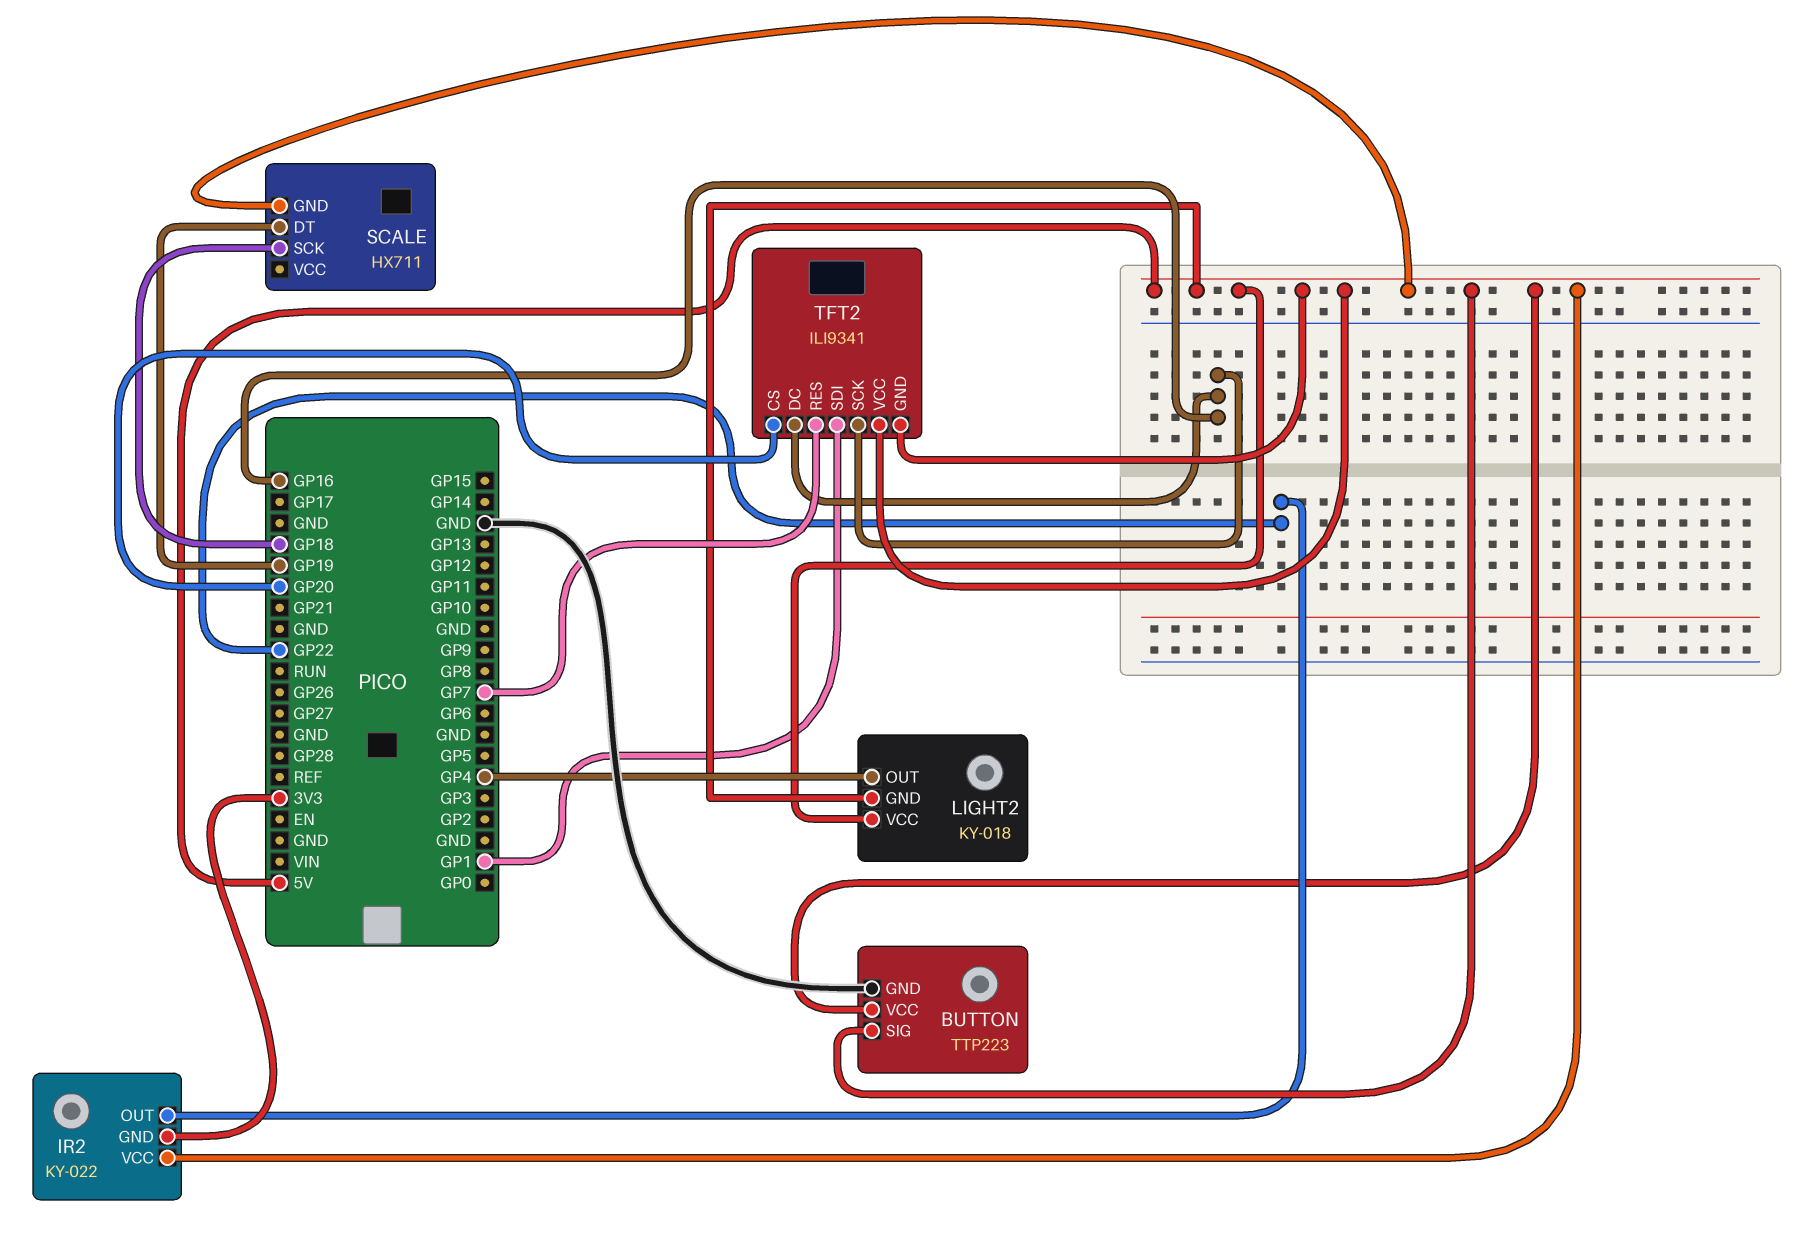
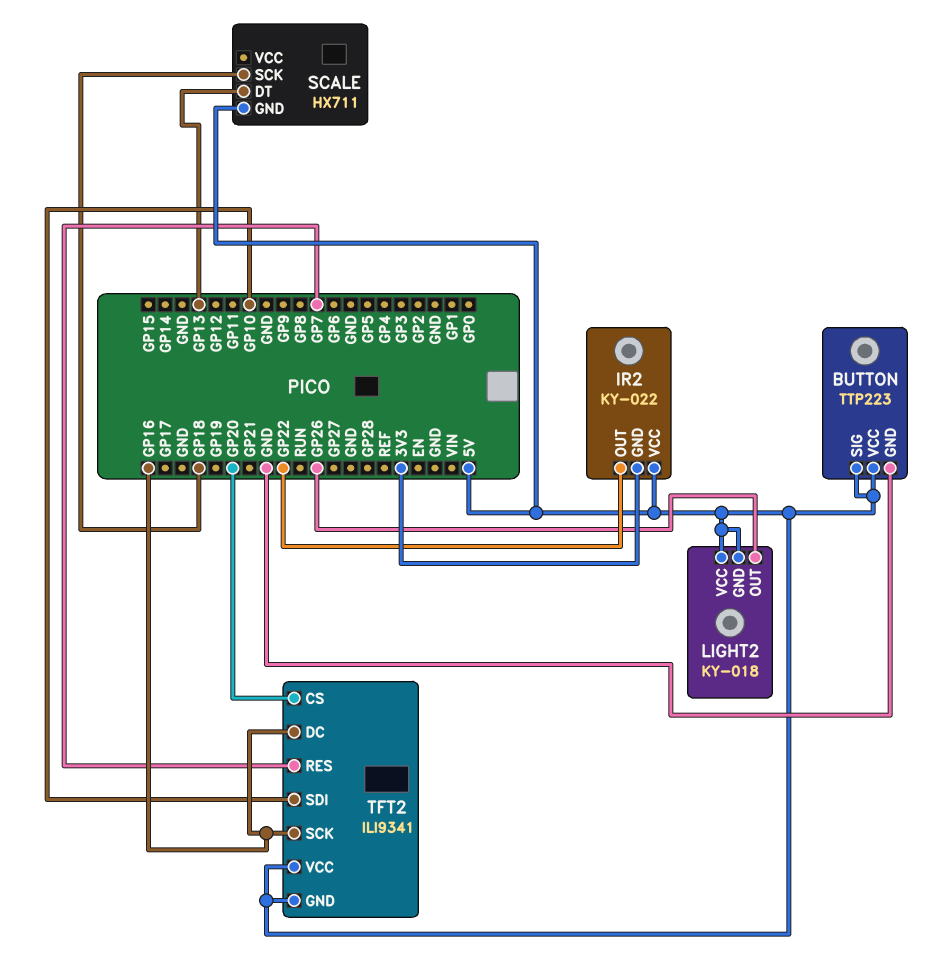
LIGHT2 pin OUT: GP4 -> GP26
SCALE pin DT: GP19 -> GP13
TFT2 pin SDI: GP1 -> GP10

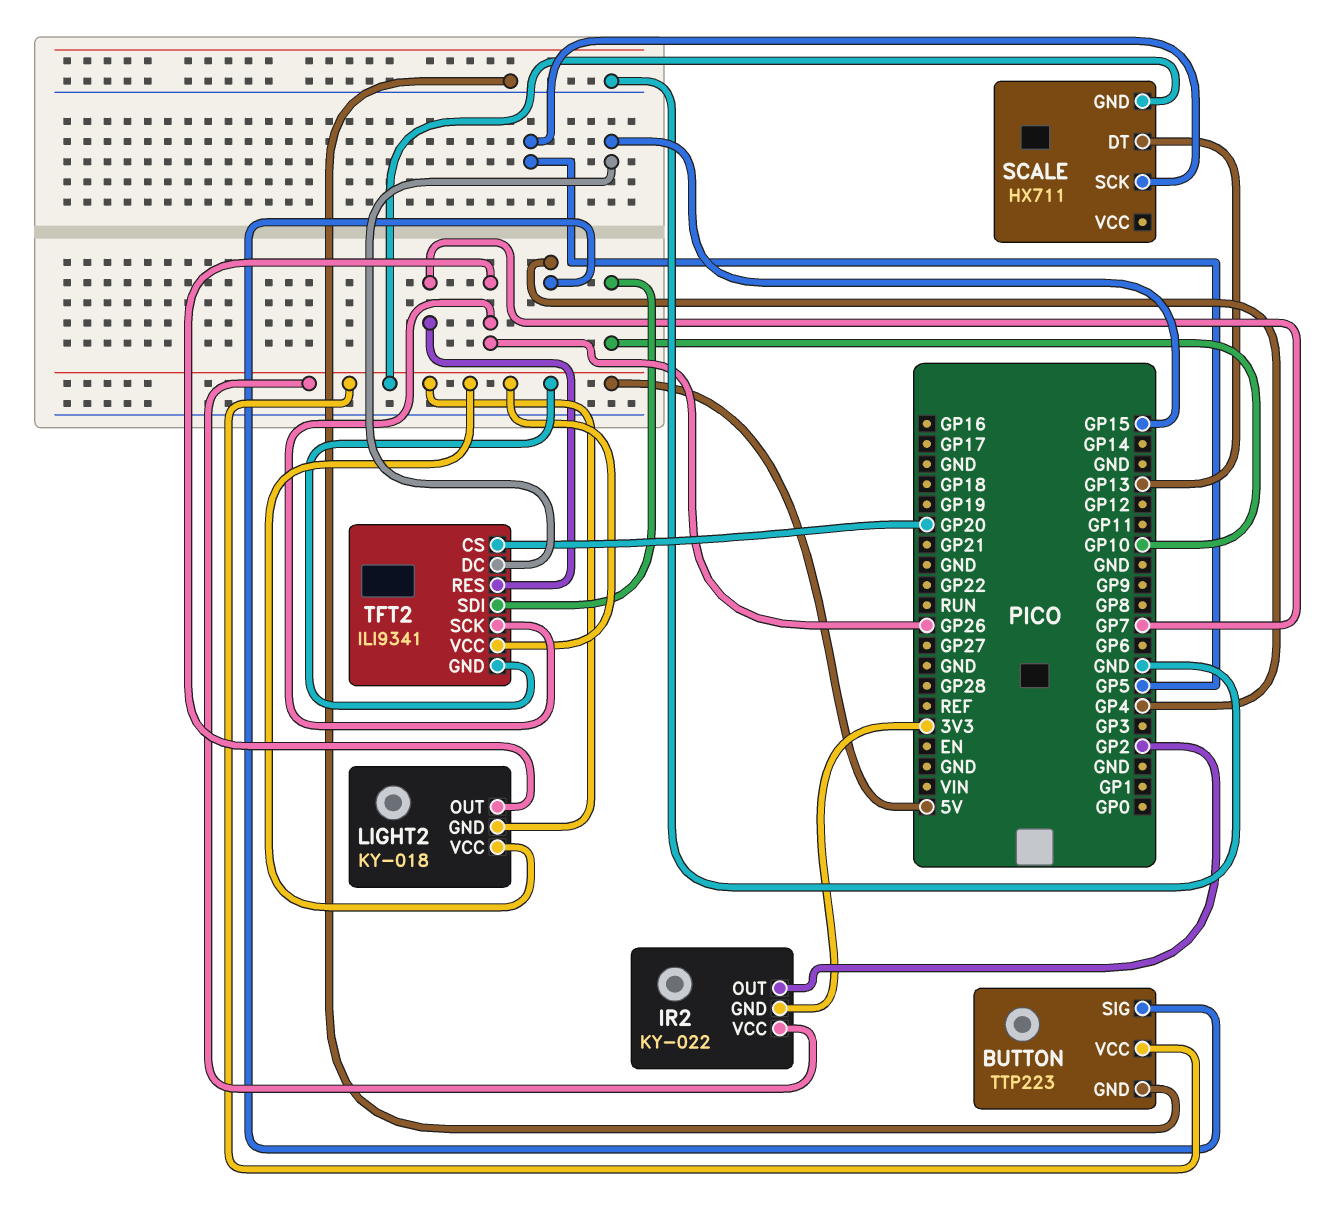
BUTTON pin SIG: 5V -> GP4
IR2 pin OUT: GP22 -> GP2
SCALE pin SCK: GP18 -> GP5
TFT2 pin DC: GP16 -> GP15
TFT2 pin SCK: GP16 -> GP26

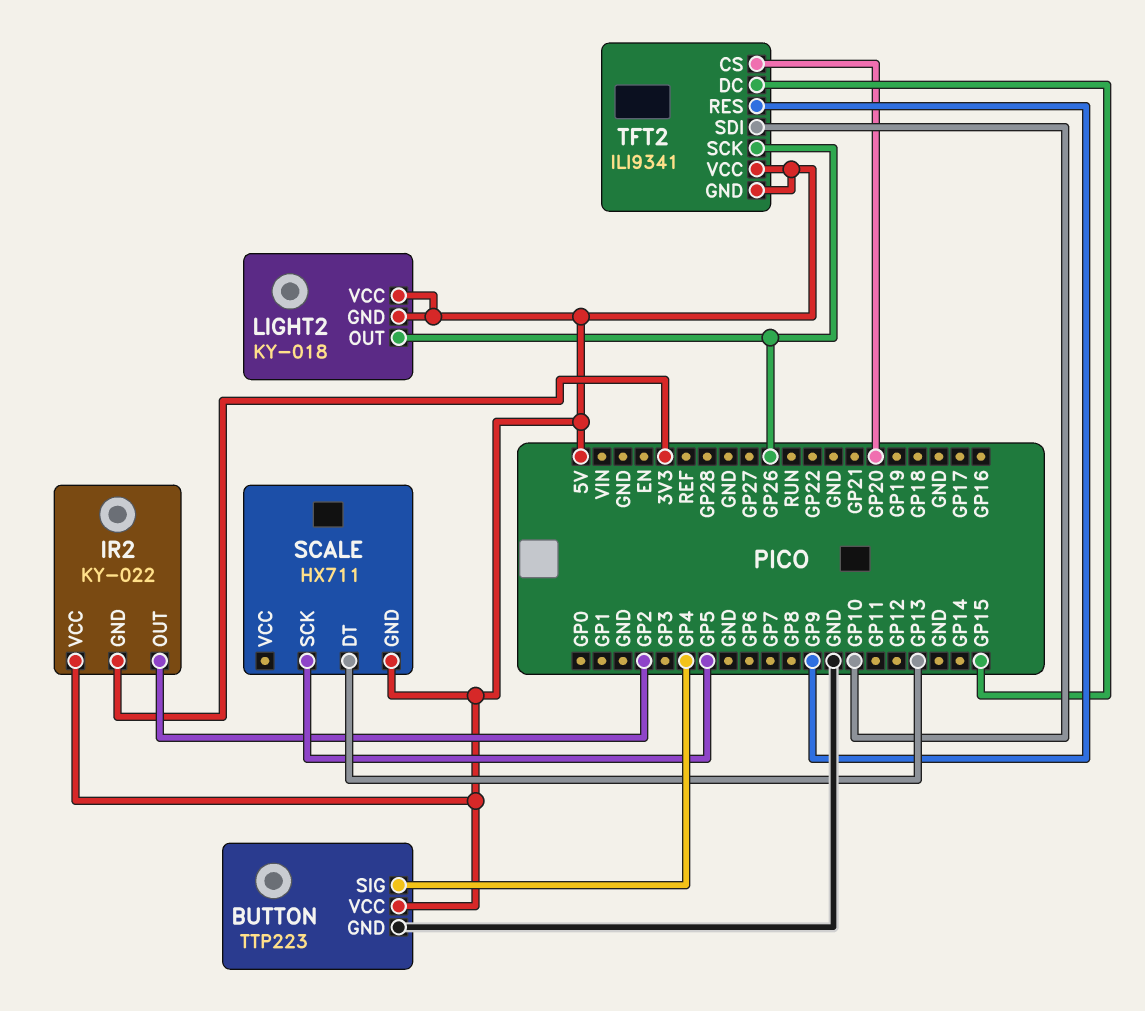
TFT2 pin RES: GP7 -> GP9

